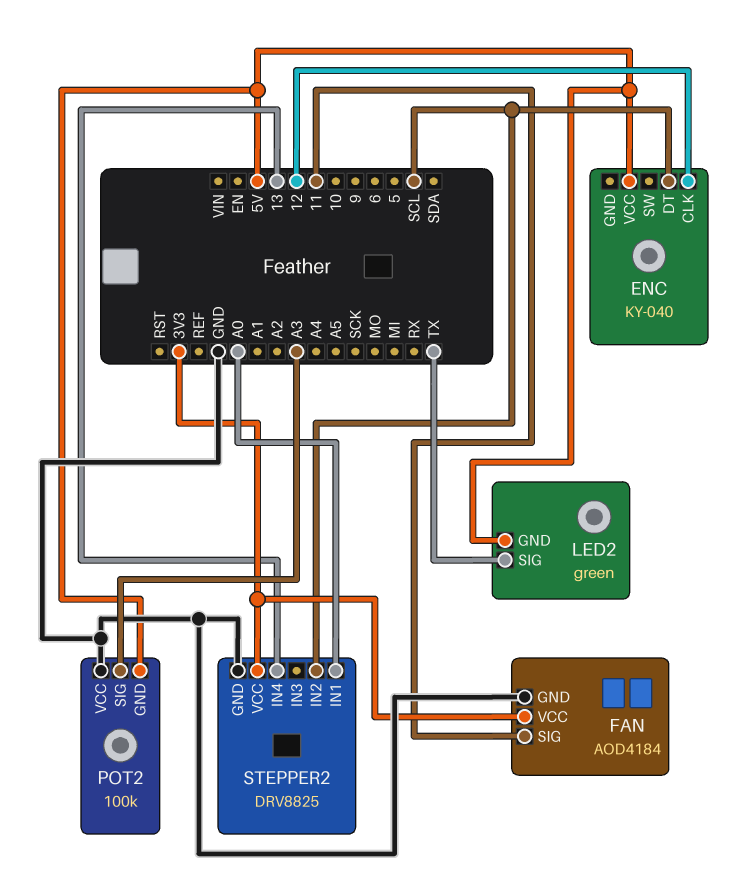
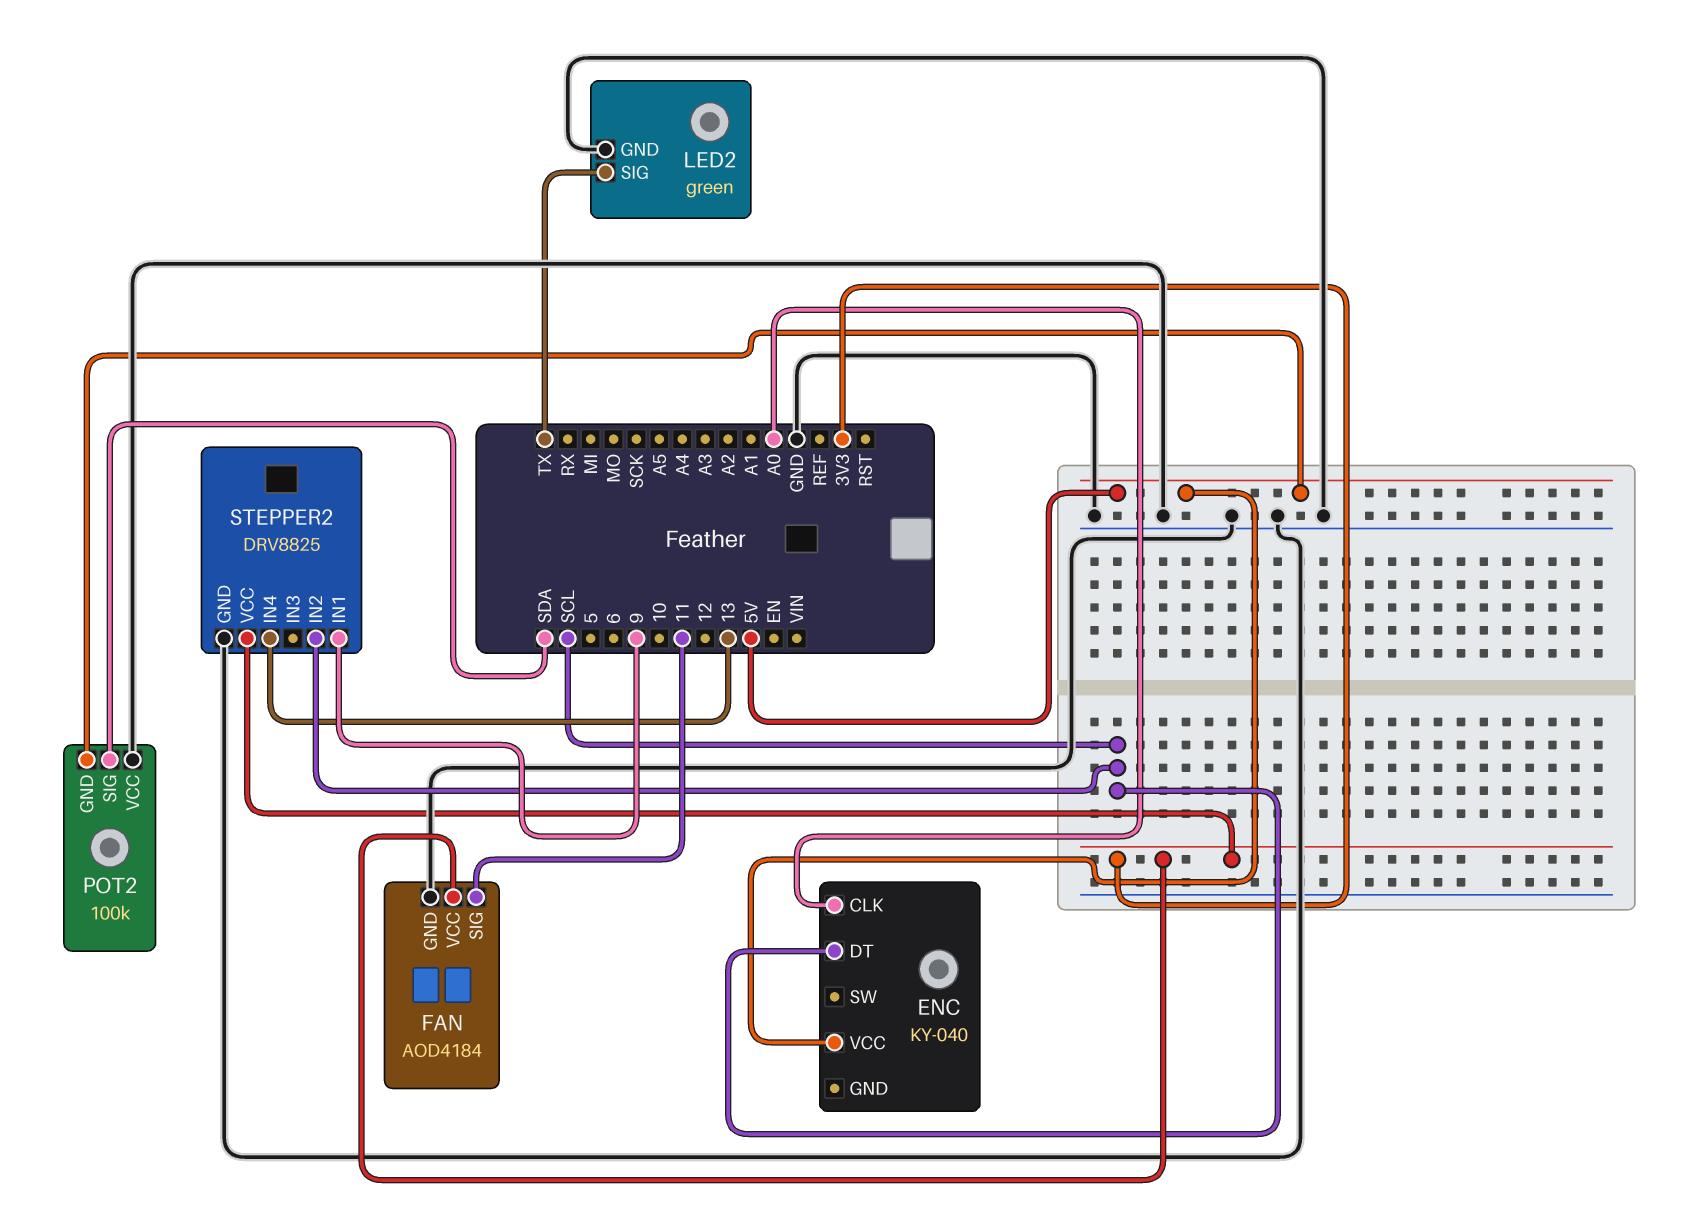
ENC pin CLK: 12 -> A0
LED2 pin GND: 5V -> GND
POT2 pin SIG: A3 -> SDA
STEPPER2 pin IN1: A0 -> 9

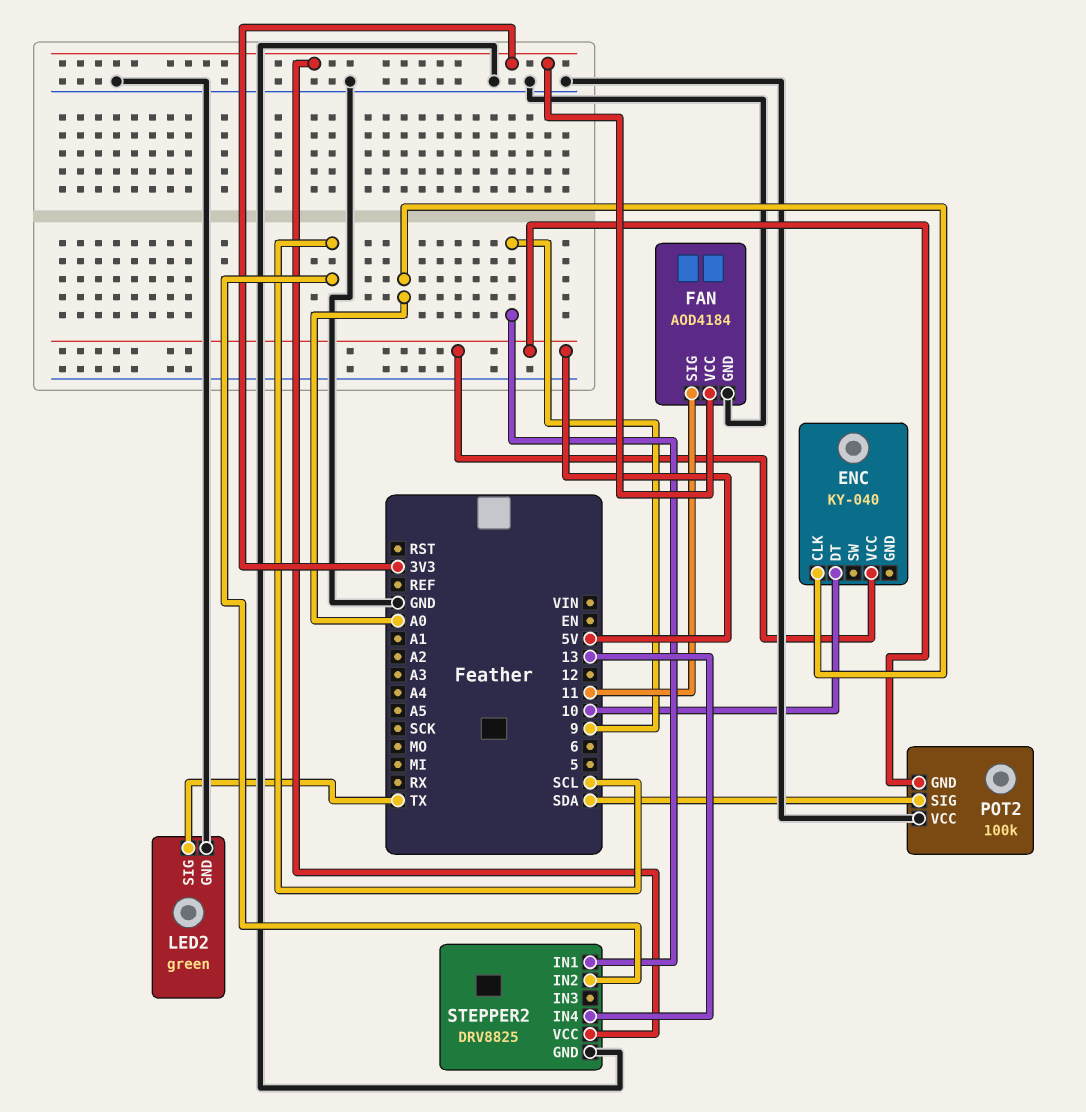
ENC pin DT: SCL -> 10

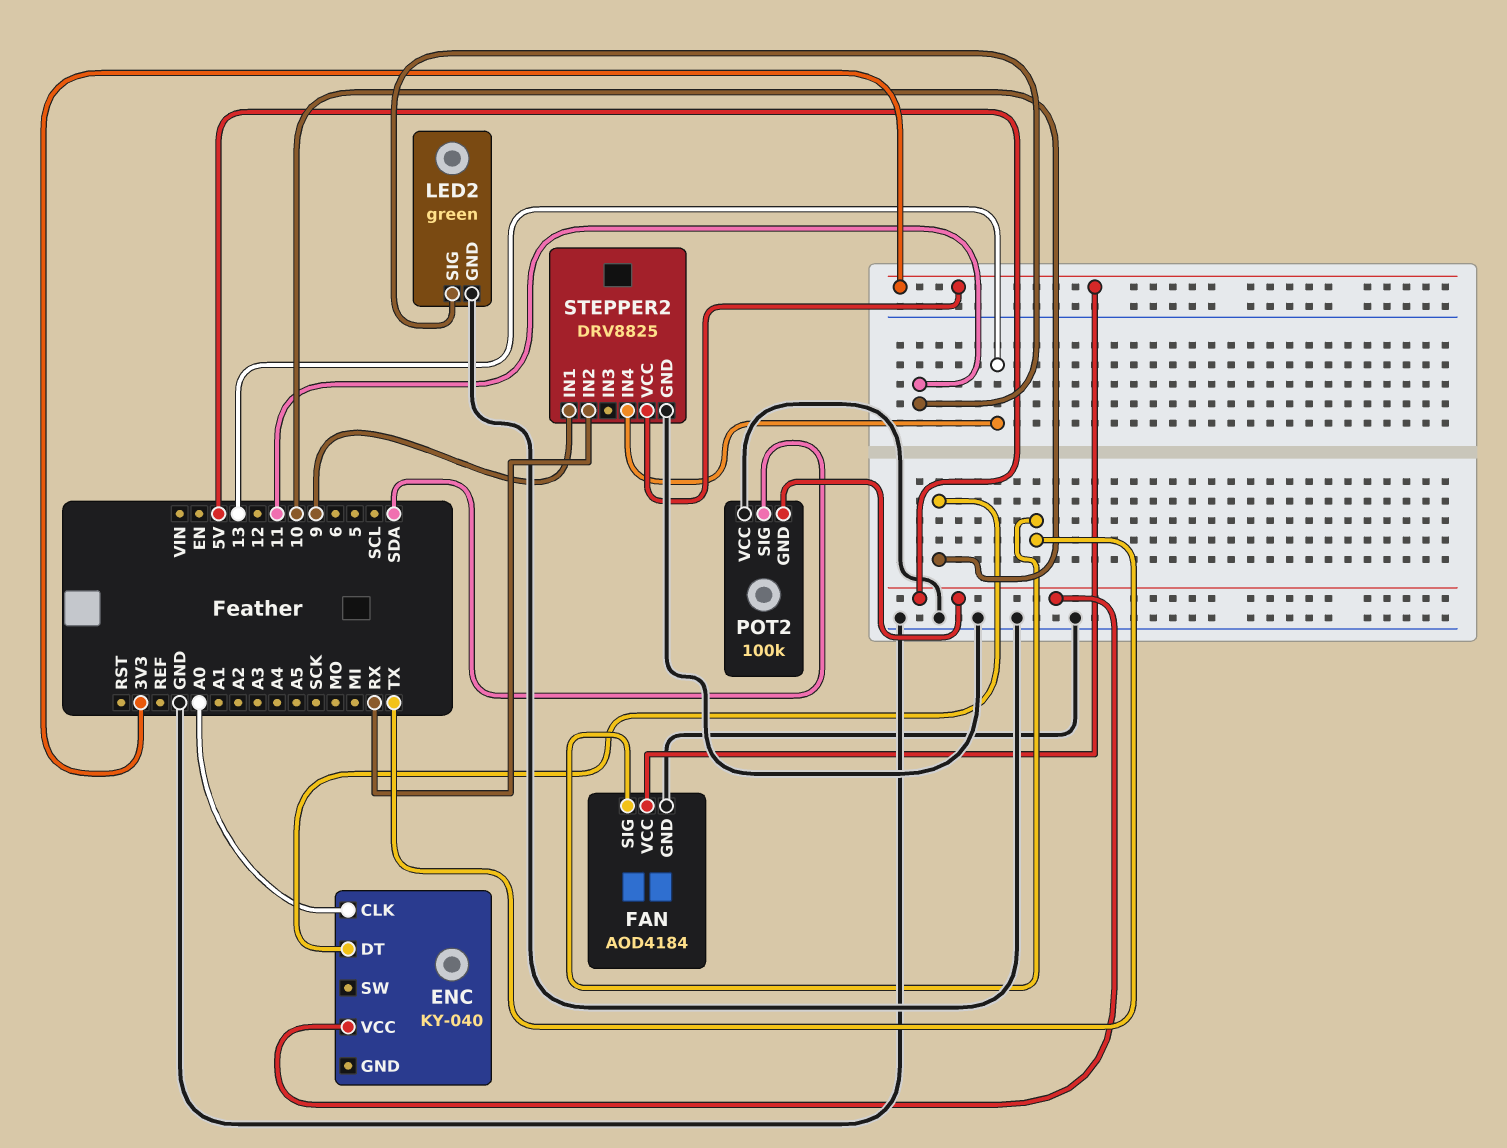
FAN pin SIG: 11 -> TX
LED2 pin SIG: TX -> 11
STEPPER2 pin IN2: SCL -> RX

